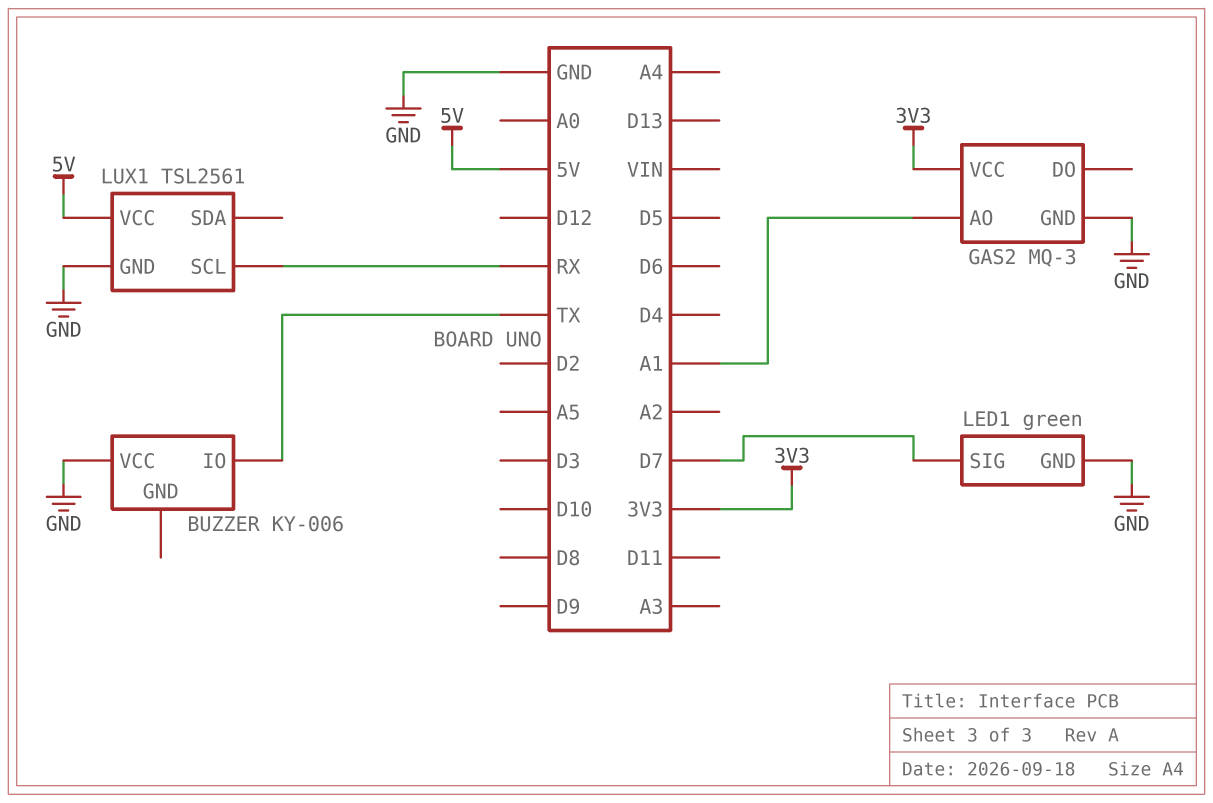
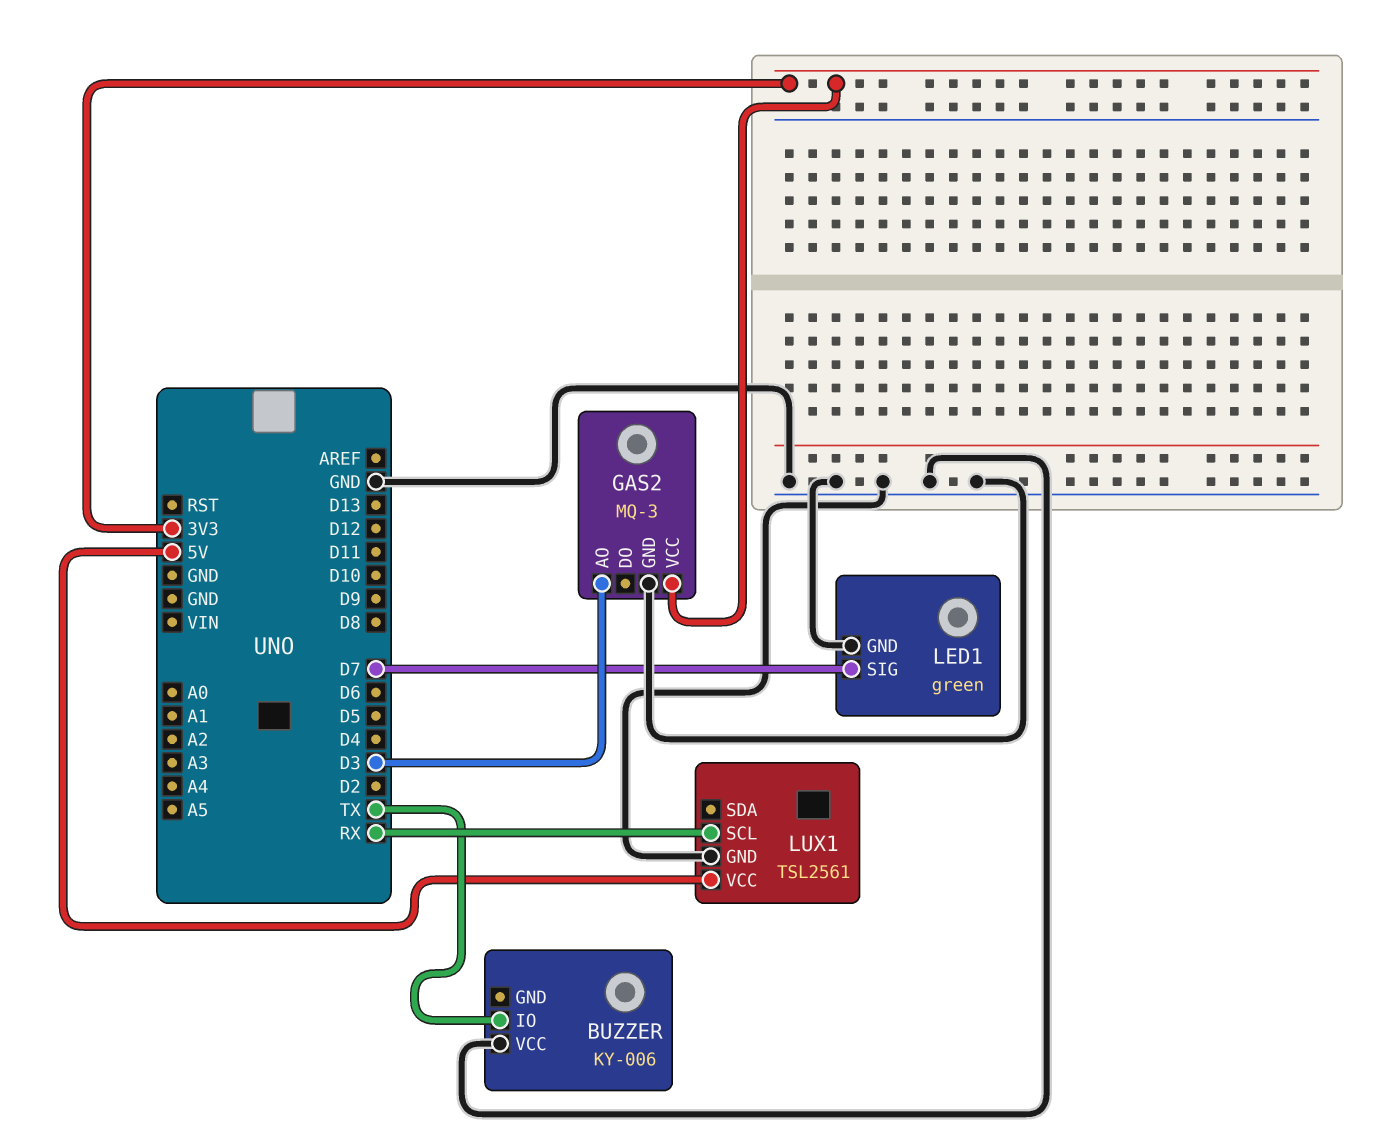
GAS2 pin AO: A1 -> D3

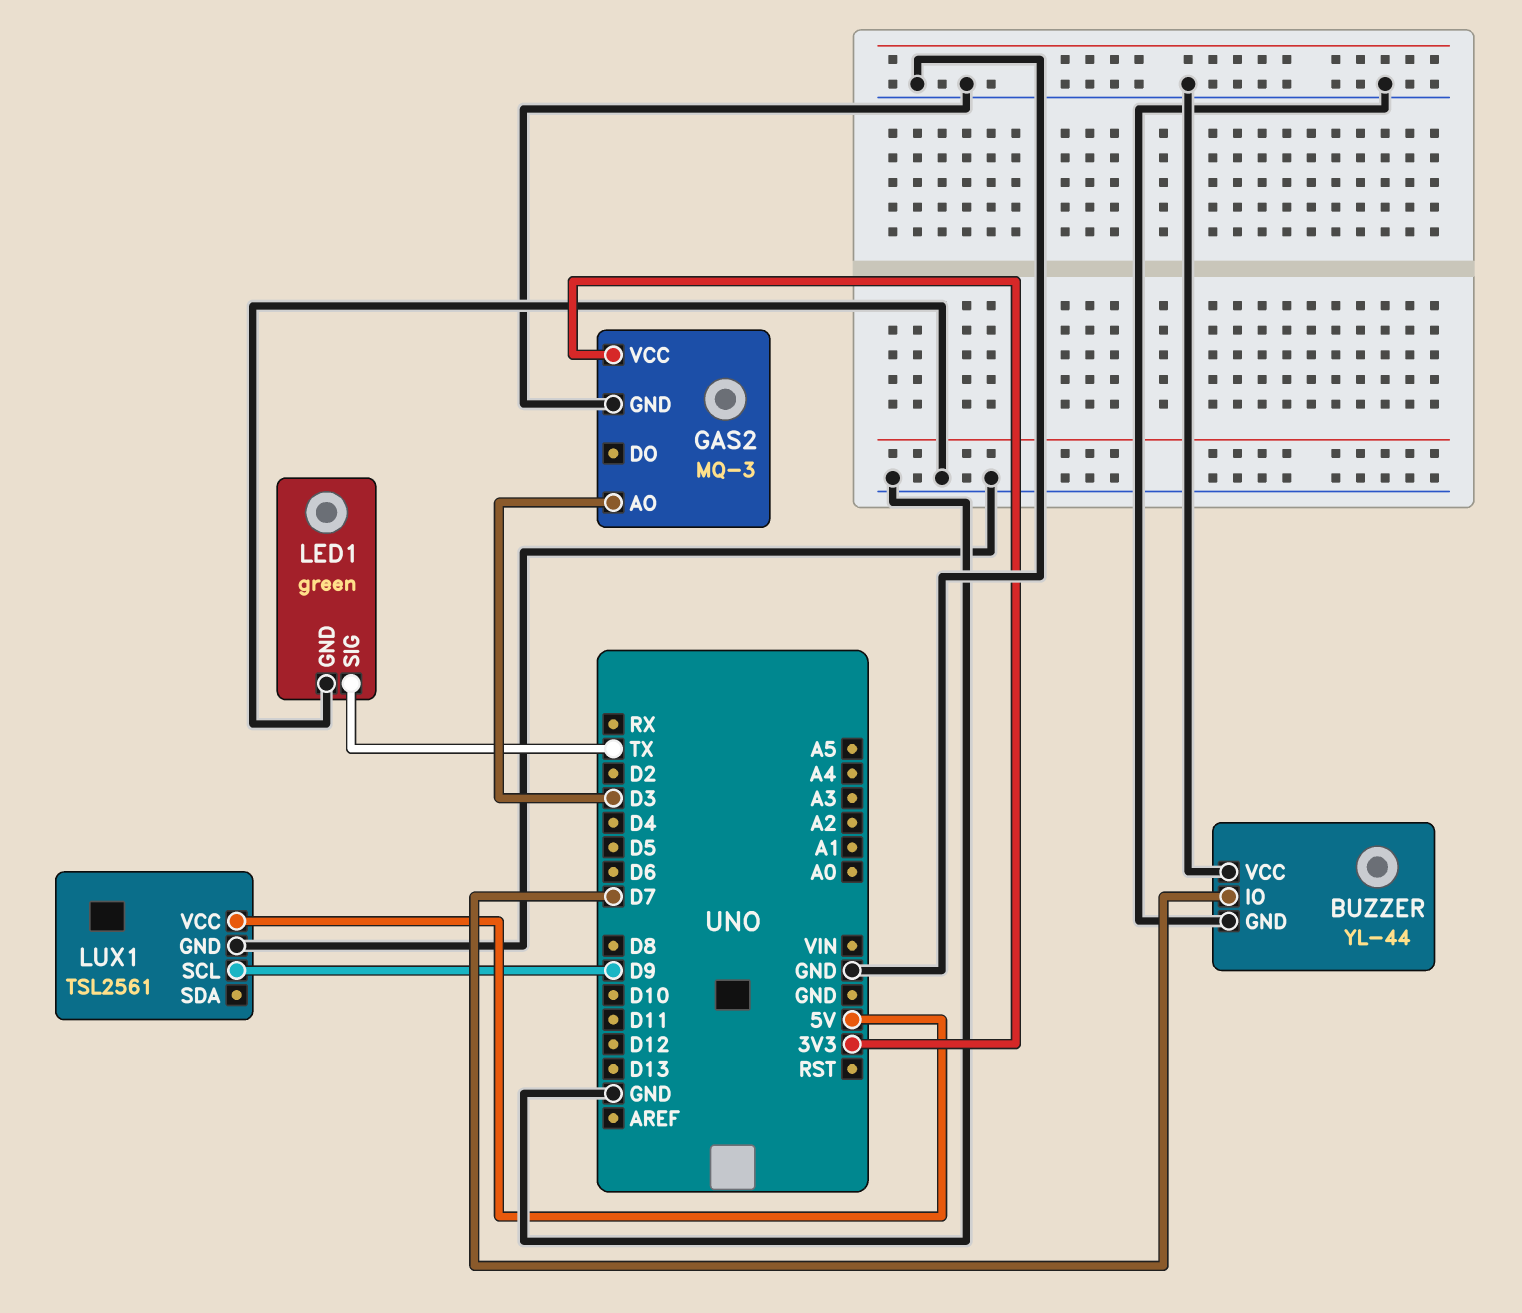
BUZZER: KY-006 -> YL-44
BUZZER pin GND: none -> GND
BUZZER pin IO: TX -> D7
LED1 pin SIG: D7 -> TX
LUX1 pin SCL: RX -> D9

